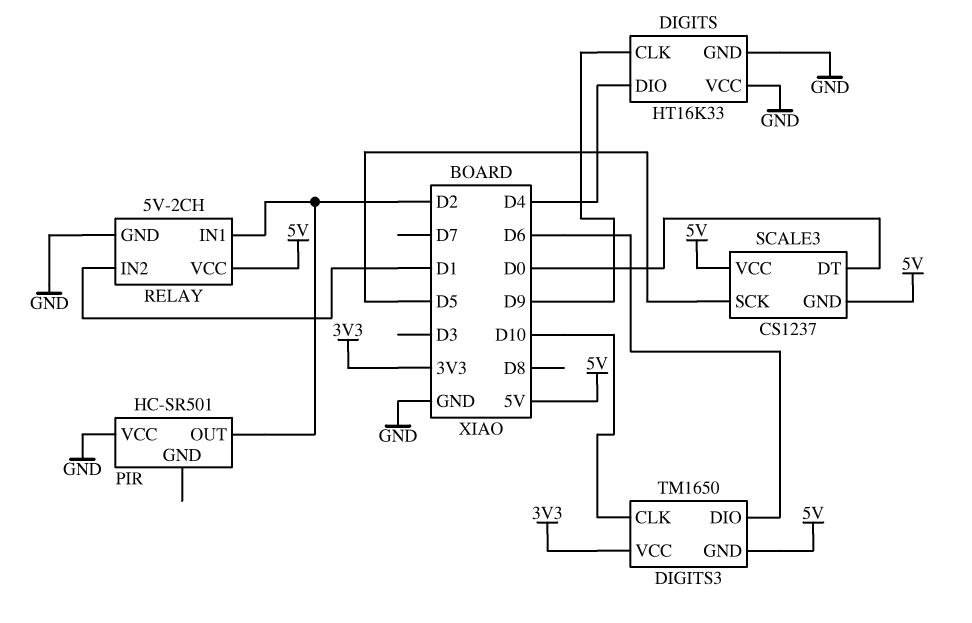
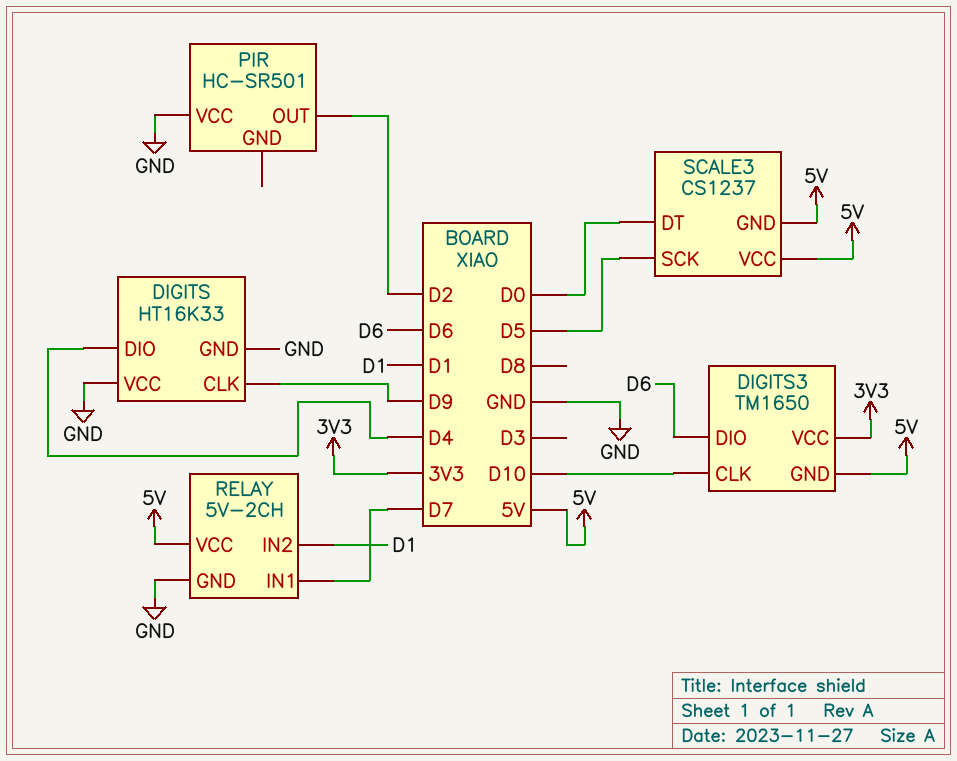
RELAY pin IN1: D2 -> D7

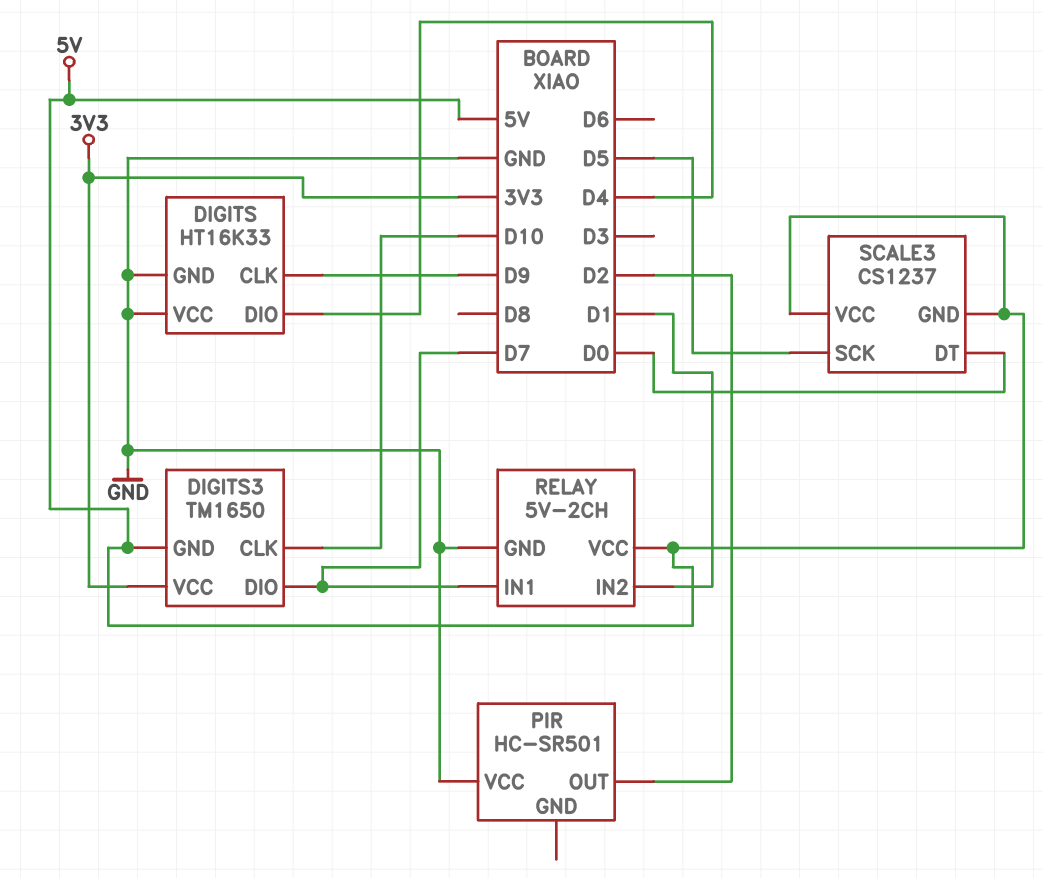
DIGITS3 pin DIO: D6 -> D7

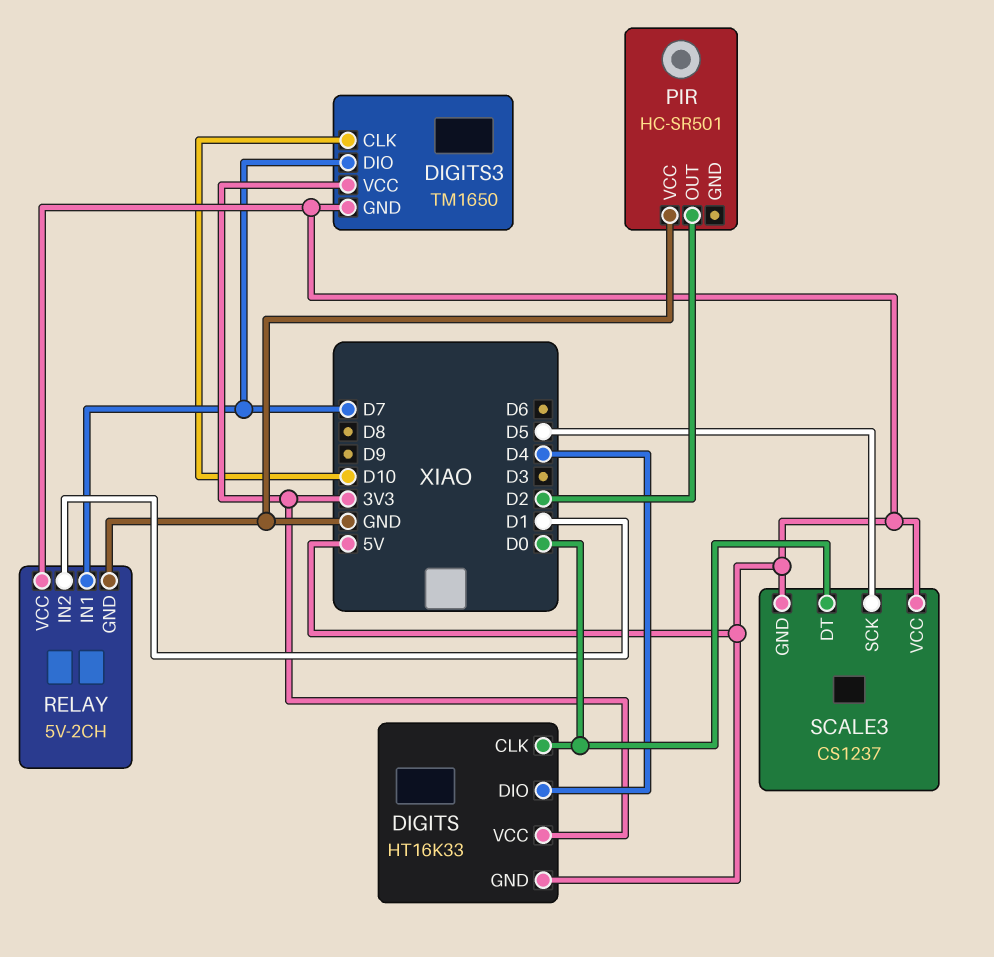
DIGITS pin CLK: D9 -> D0
DIGITS pin GND: GND -> 5V
DIGITS pin VCC: GND -> 3V3

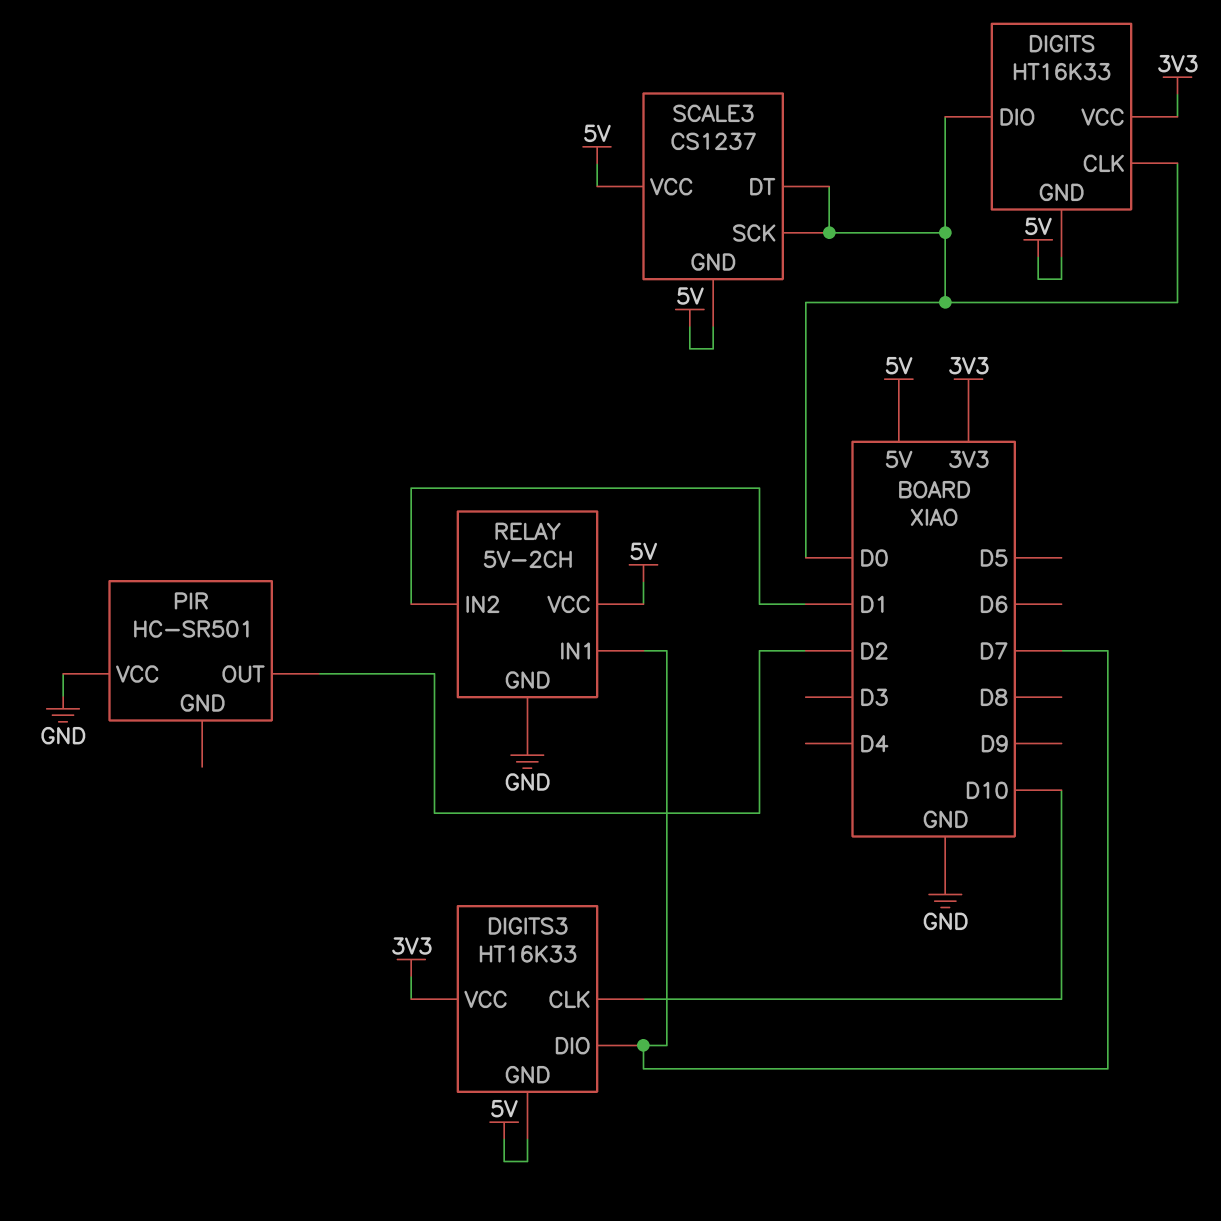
DIGITS pin DIO: D4 -> D0
DIGITS3: TM1650 -> HT16K33
SCALE3 pin SCK: D5 -> D0

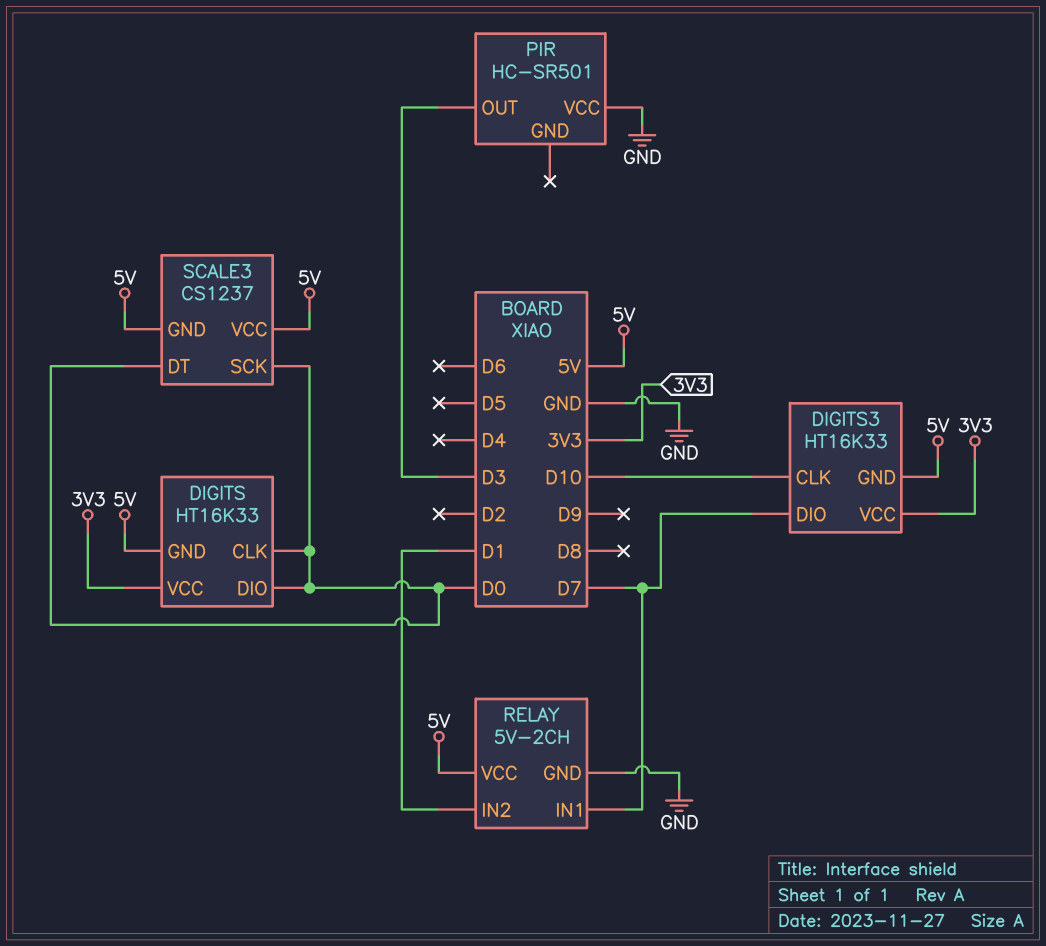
PIR pin OUT: D2 -> D3

